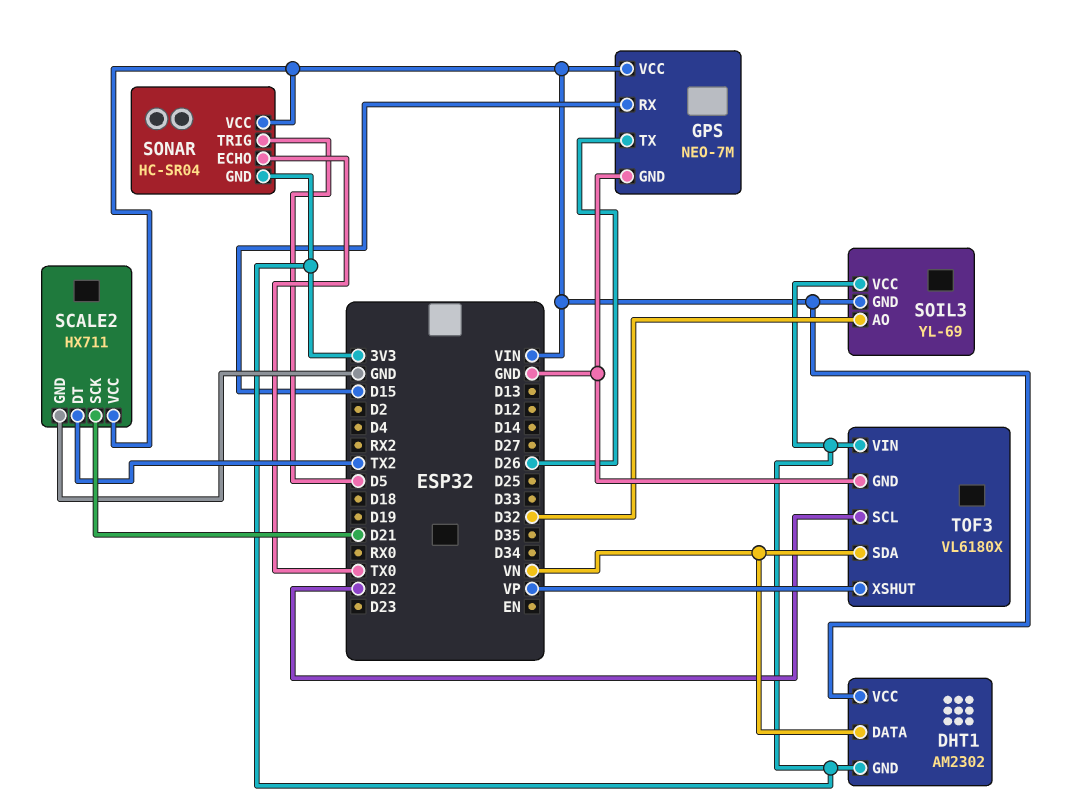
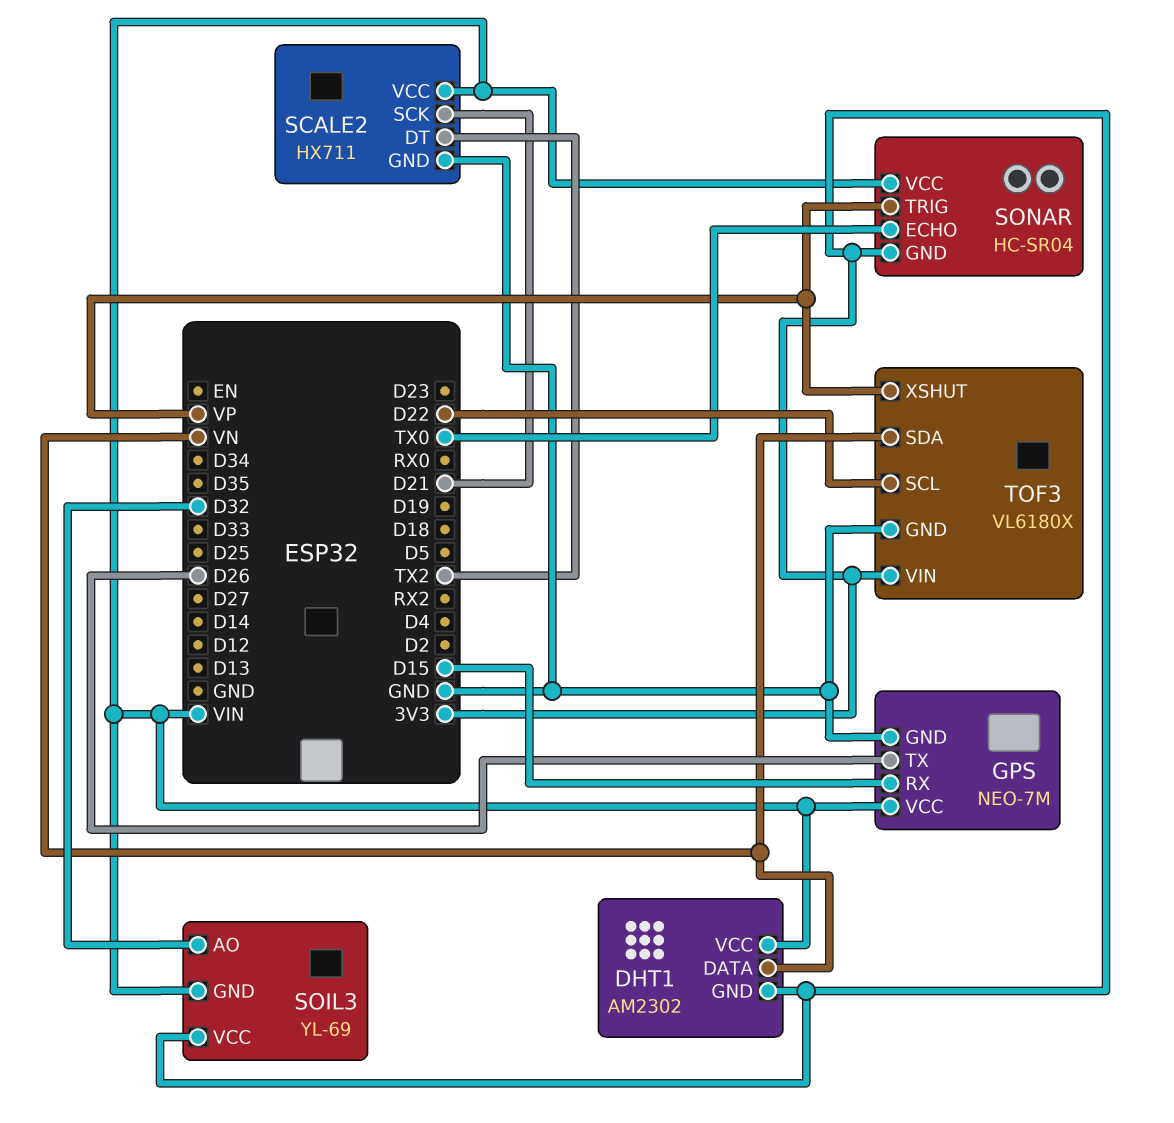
SONAR pin TRIG: D5 -> VP

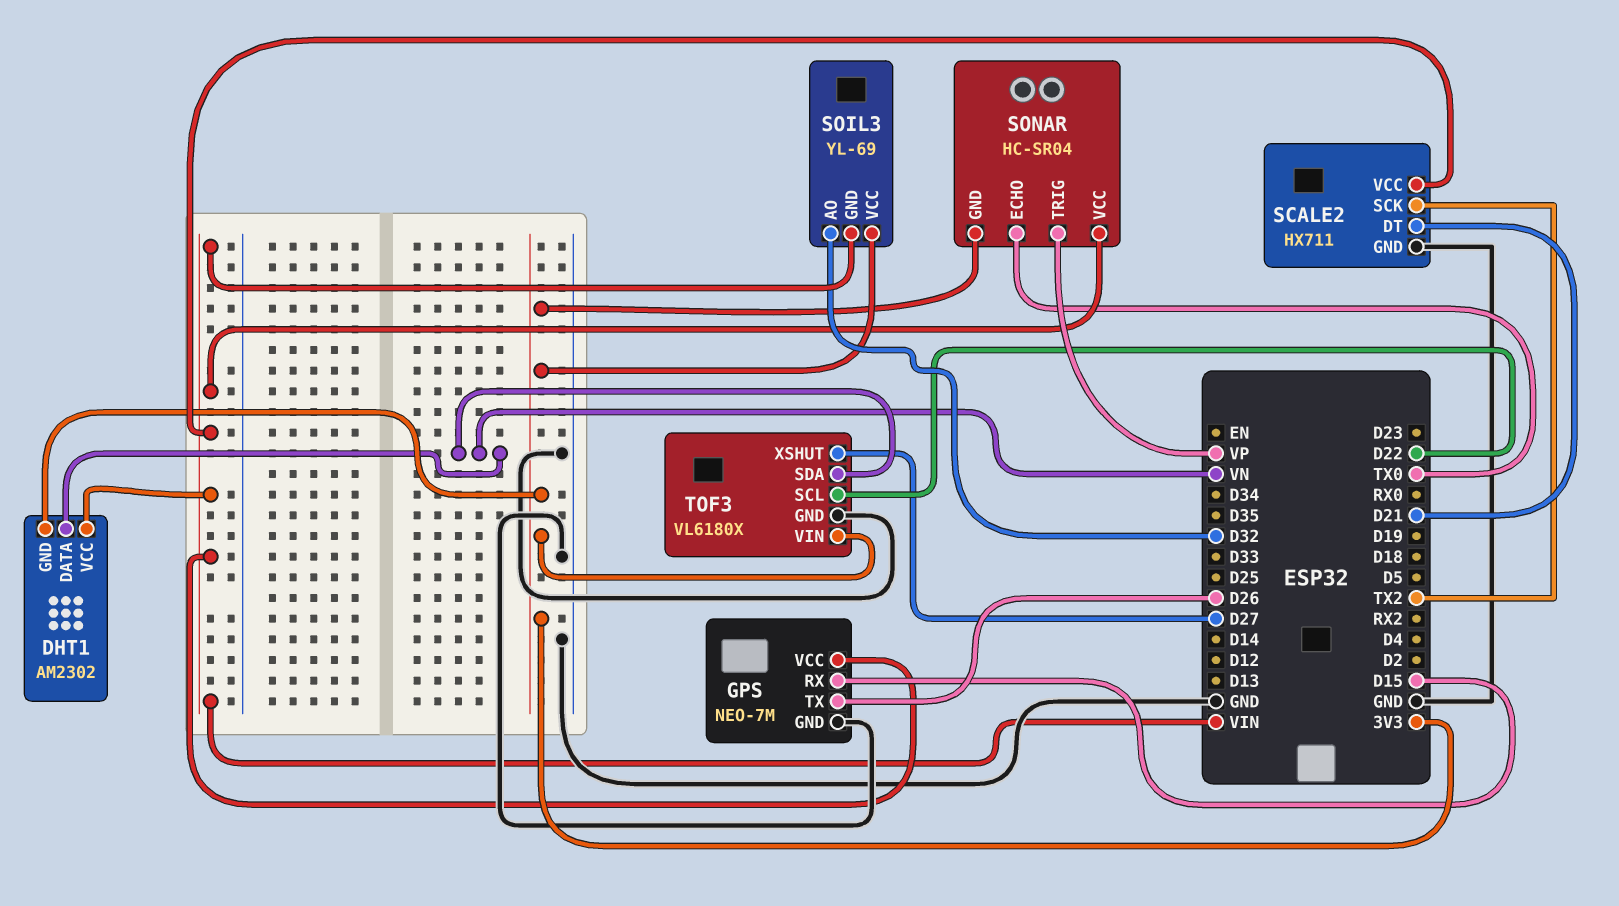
SCALE2 pin DT: TX2 -> D21
SCALE2 pin SCK: D21 -> TX2
TOF3 pin XSHUT: VP -> D27

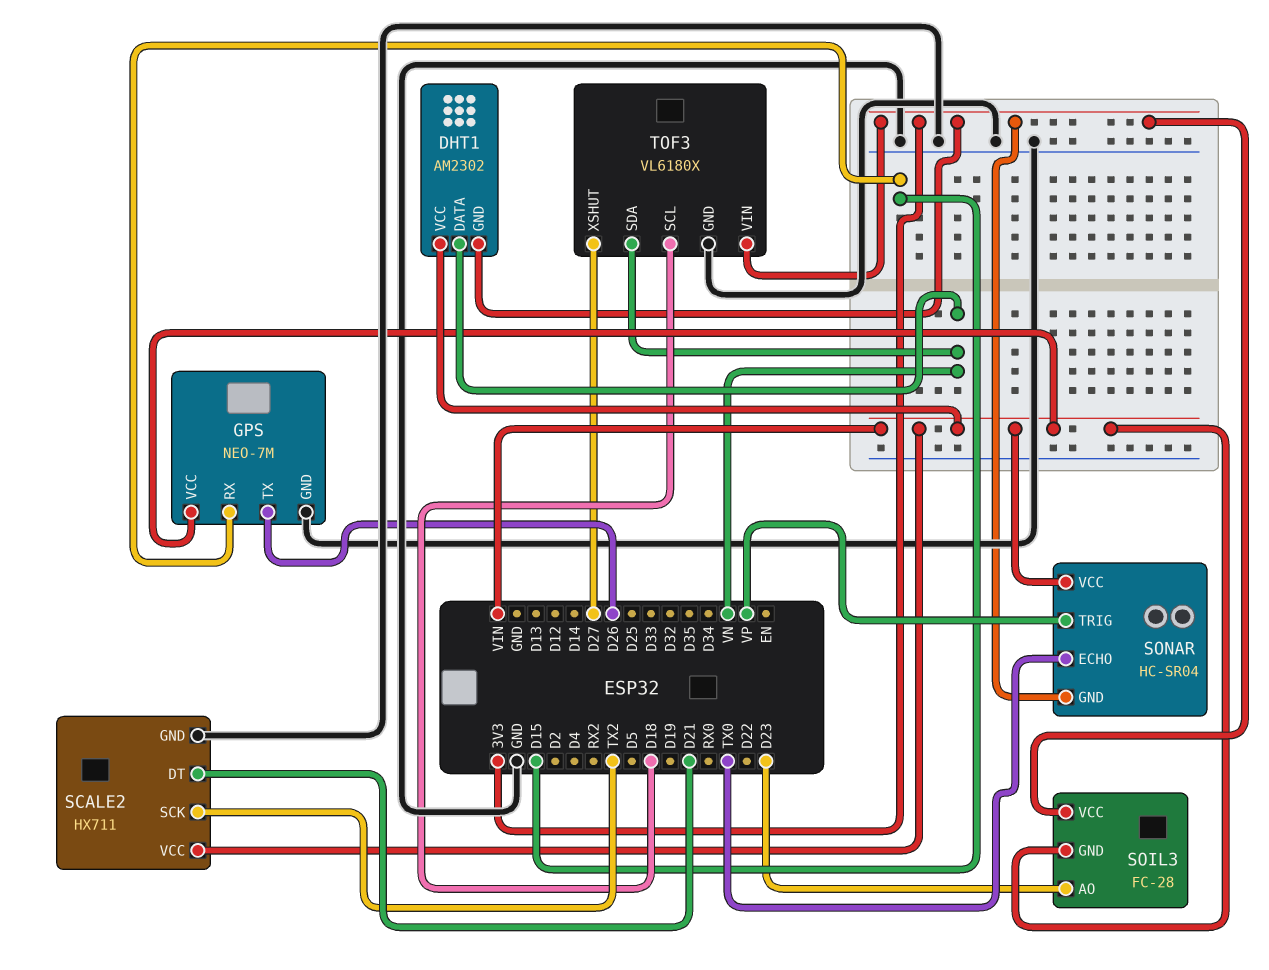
SOIL3: YL-69 -> FC-28
SOIL3 pin AO: D32 -> D23
TOF3 pin SCL: D22 -> D18

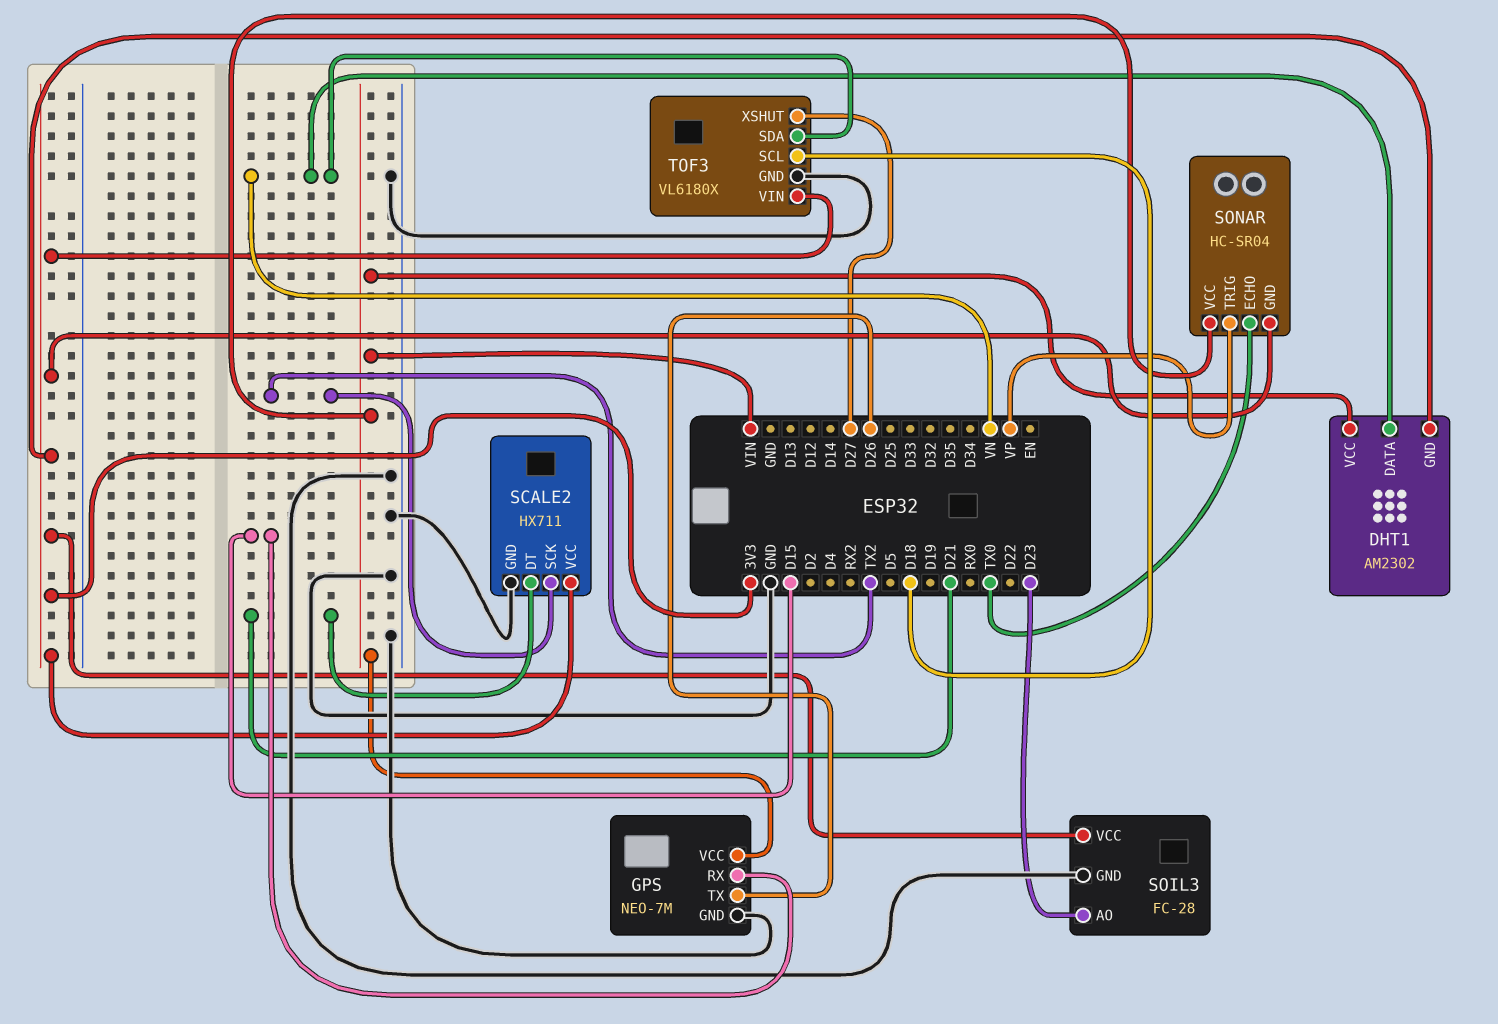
SCALE2 pin VCC: VIN -> 3V3
SOIL3 pin GND: VIN -> GND

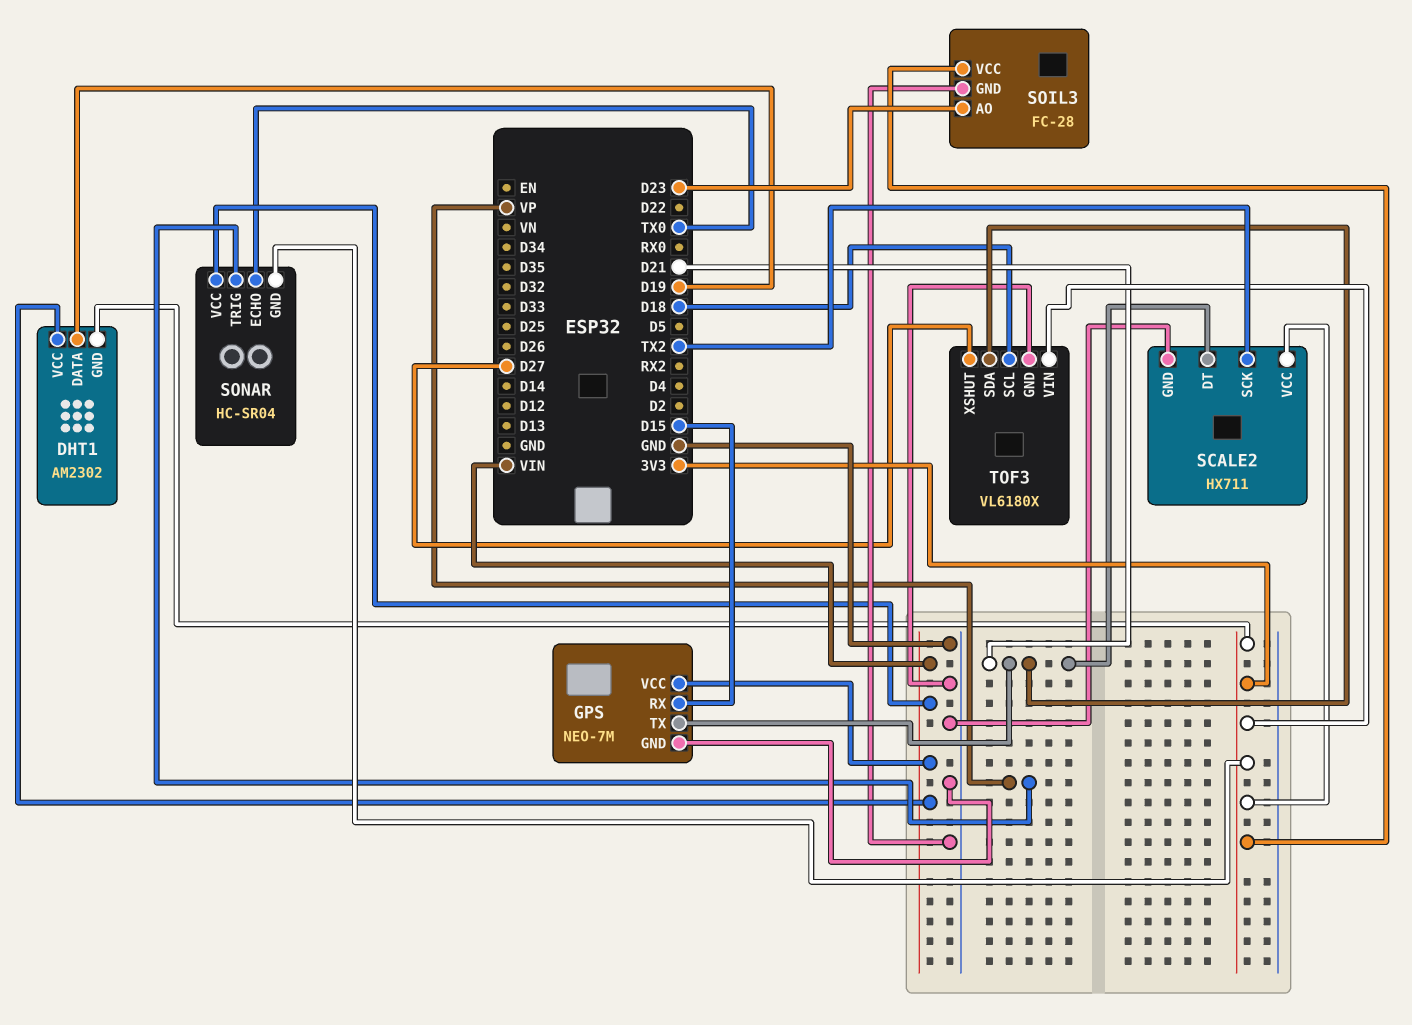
DHT1 pin DATA: VN -> D19
GPS pin TX: D26 -> D21
TOF3 pin SDA: VN -> D21

